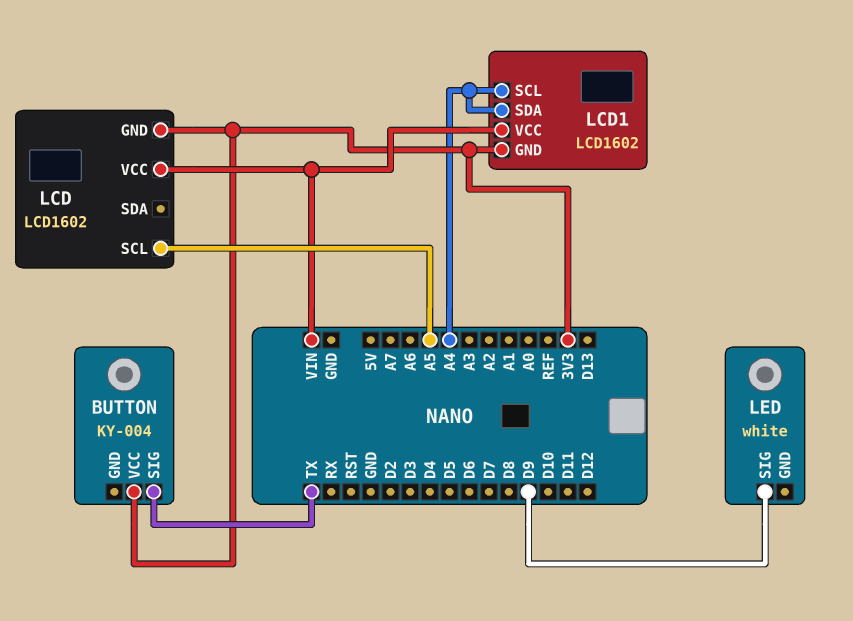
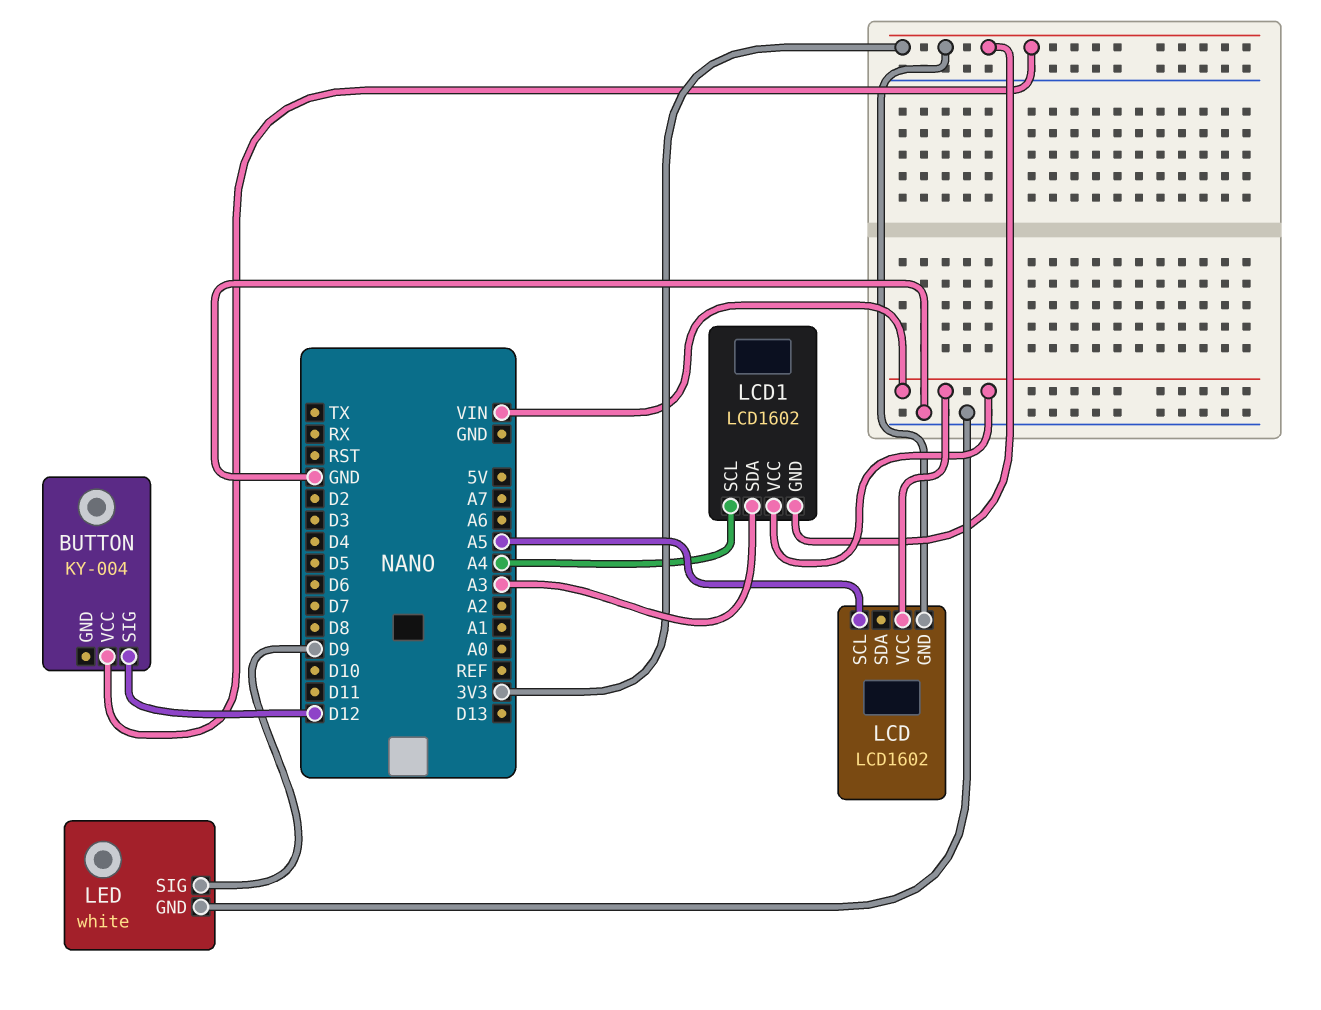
BUTTON pin SIG: TX -> D12
LCD1 pin SDA: A4 -> A3
LED pin GND: none -> GND

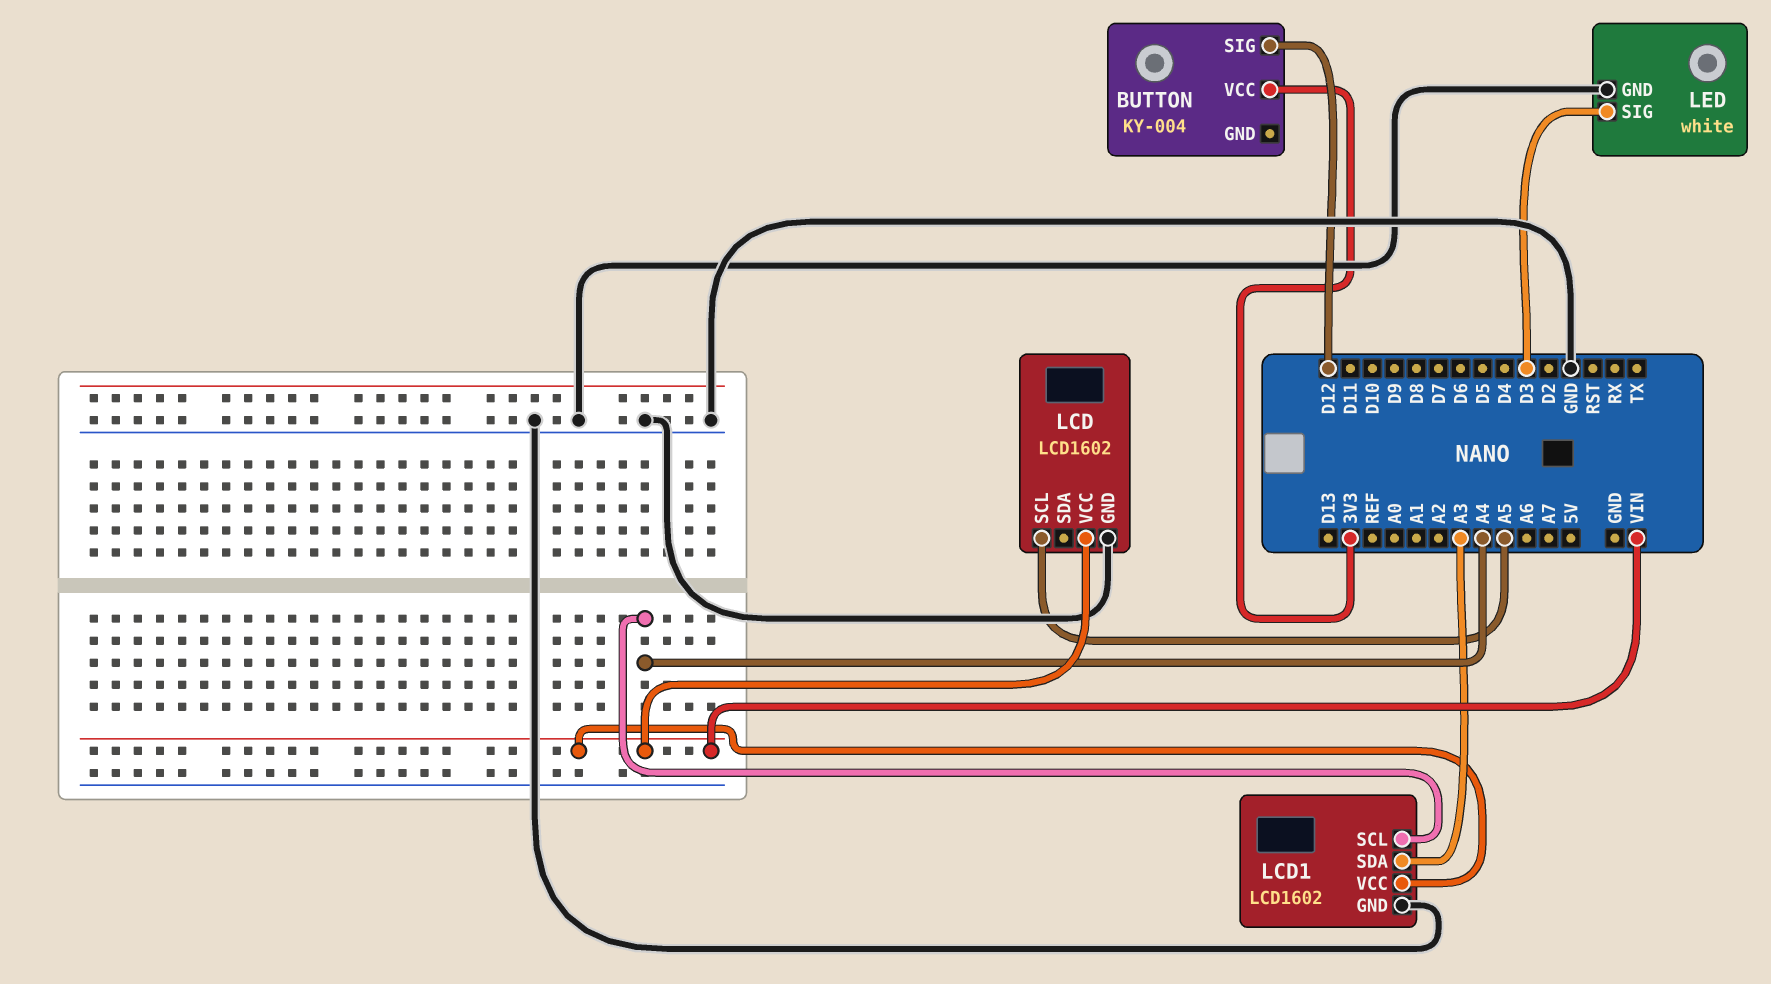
LCD pin GND: 3V3 -> GND
LCD1 pin GND: 3V3 -> GND
LED pin SIG: D9 -> D3

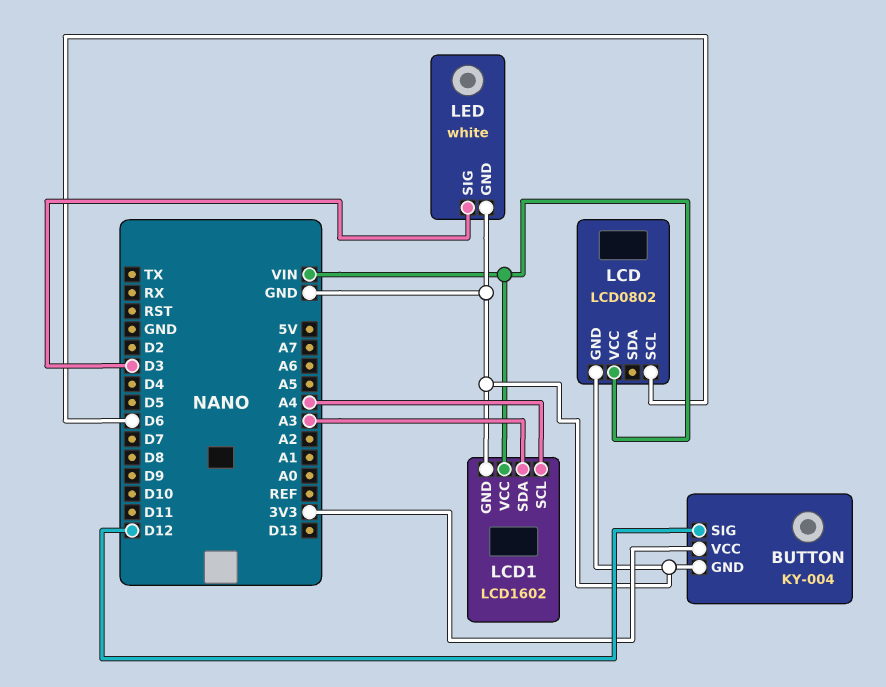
BUTTON pin GND: none -> GND
LCD: LCD1602 -> LCD0802
LCD pin SCL: A5 -> D6

